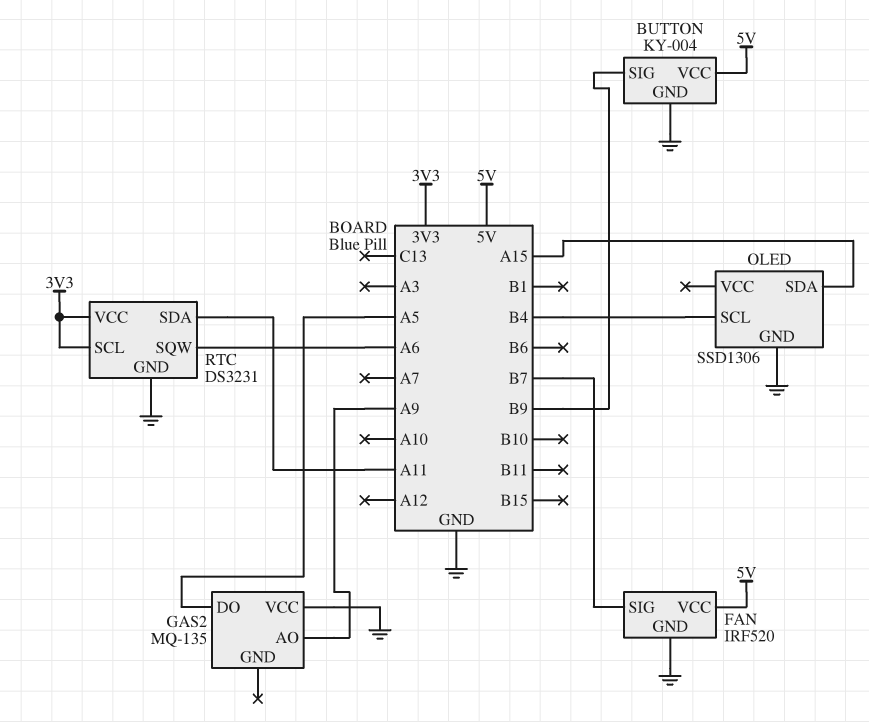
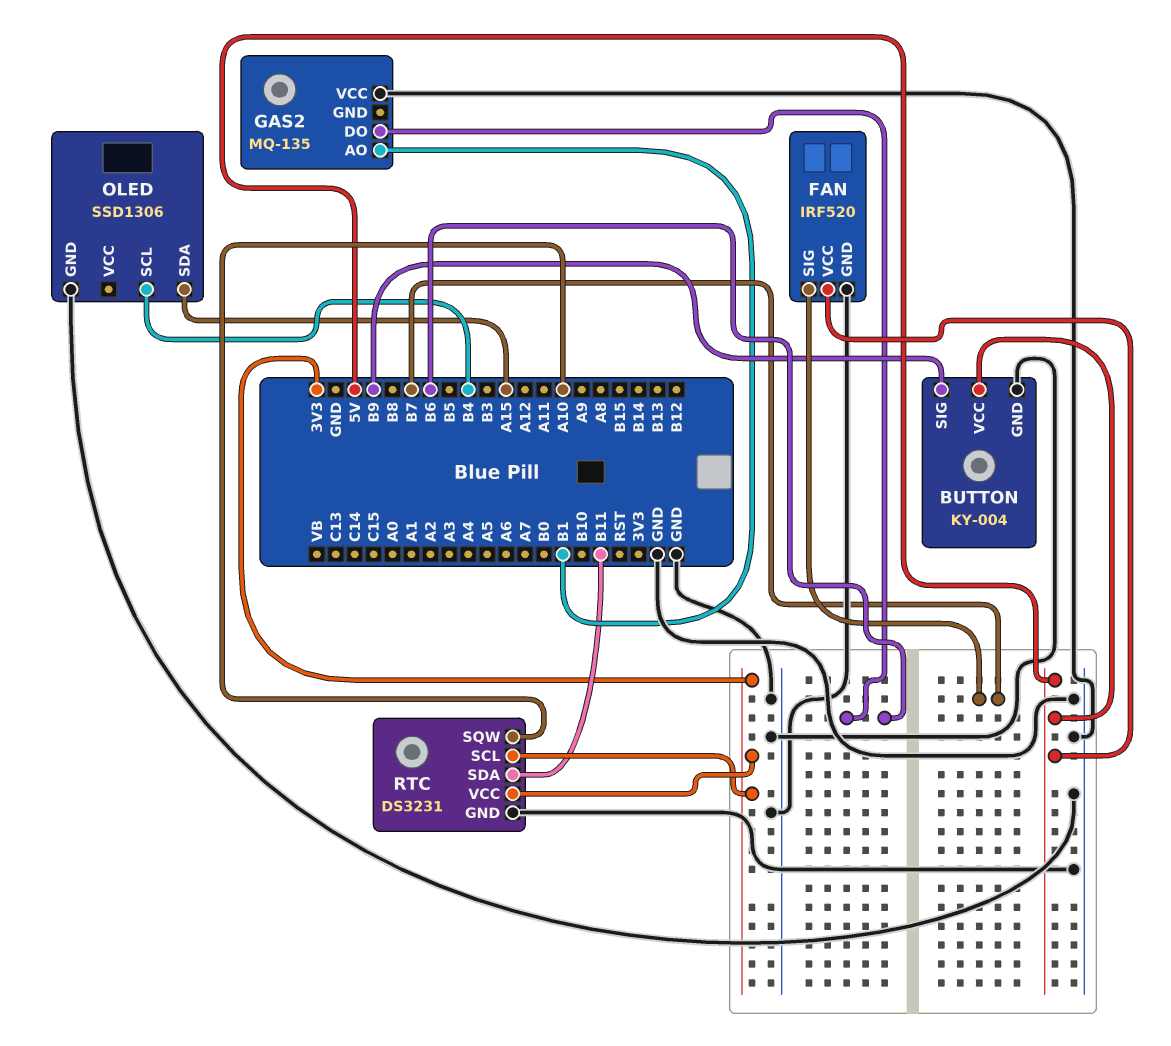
GAS2 pin AO: A9 -> B1
GAS2 pin DO: A5 -> B6
RTC pin SDA: A11 -> B11
RTC pin SQW: A6 -> A10

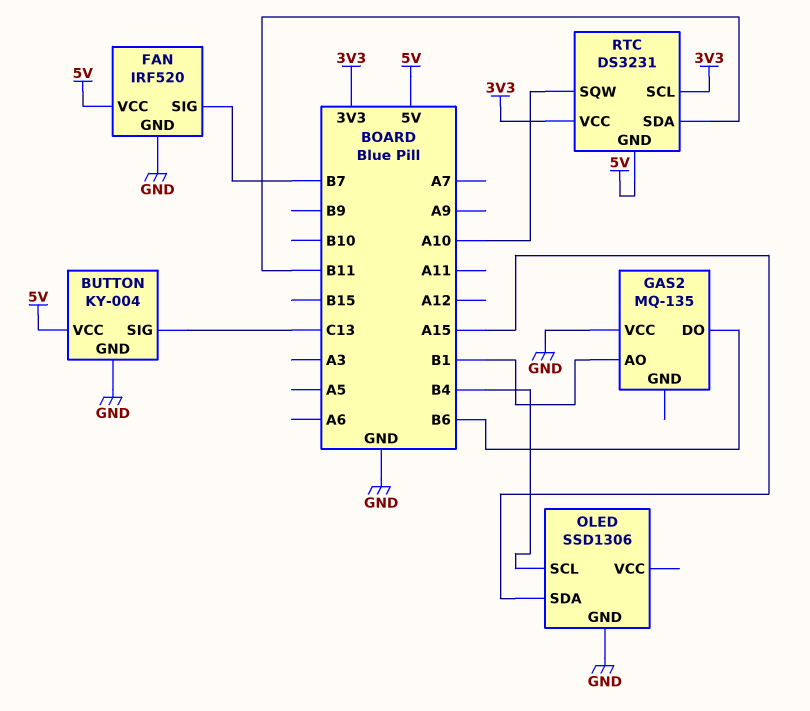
BUTTON pin SIG: B9 -> C13
RTC pin GND: GND -> 5V

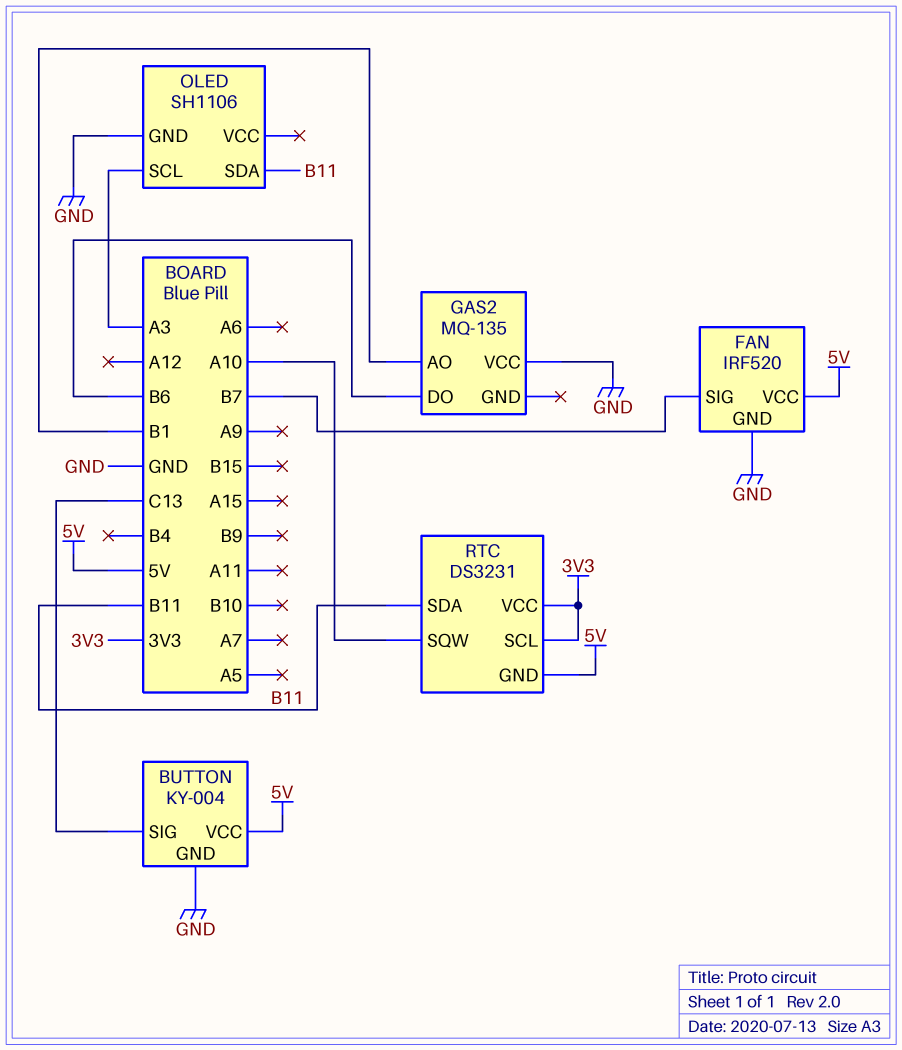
OLED: SSD1306 -> SH1106
OLED pin SCL: B4 -> A3
OLED pin SDA: A15 -> B11

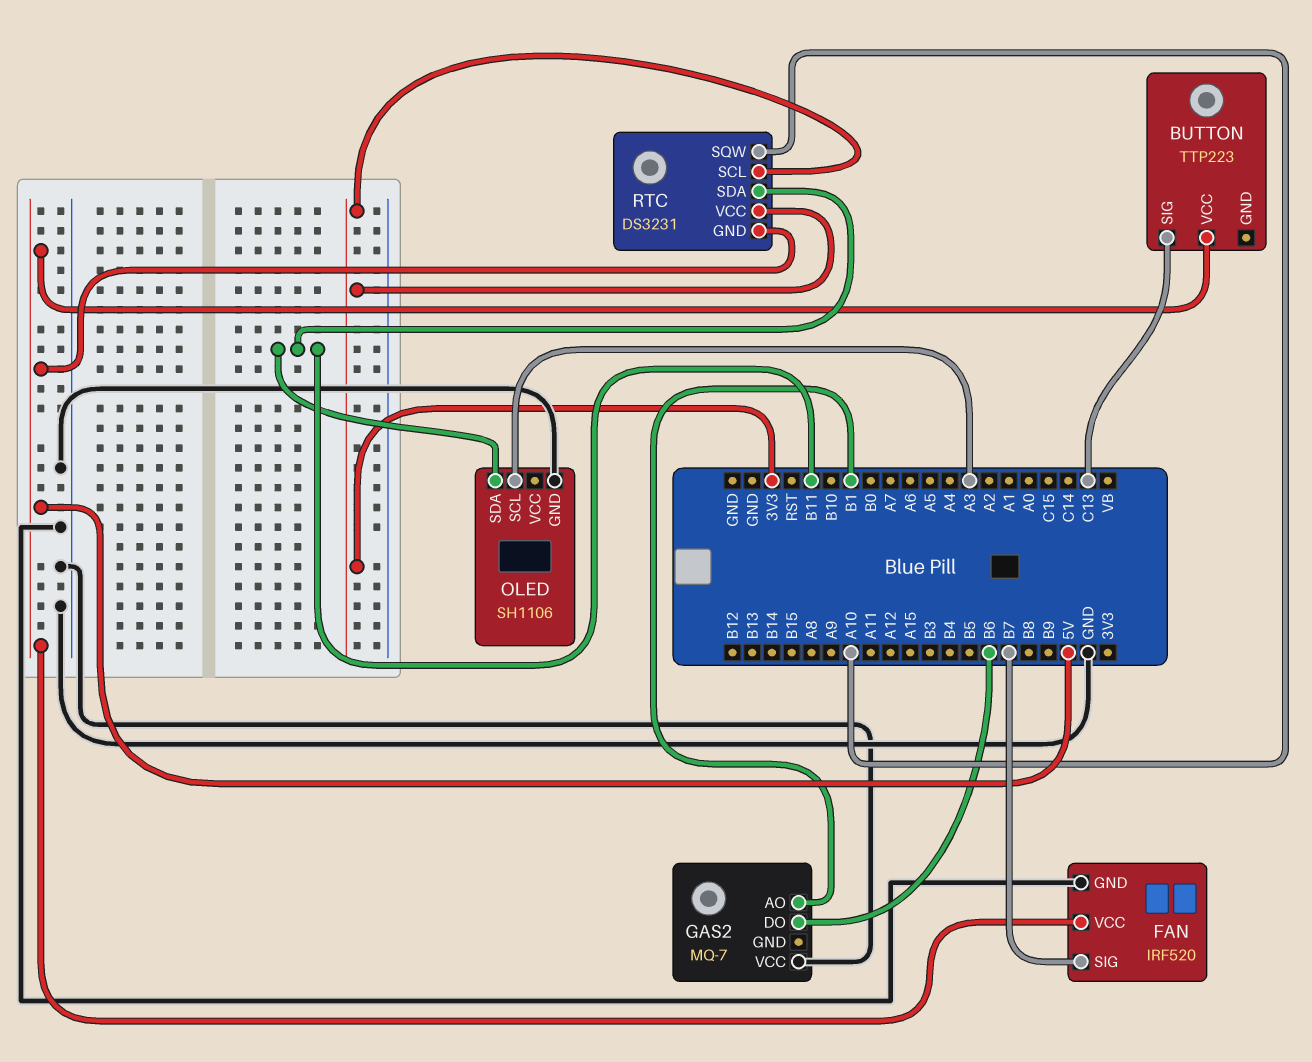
BUTTON: KY-004 -> TTP223
BUTTON pin GND: GND -> none
GAS2: MQ-135 -> MQ-7

